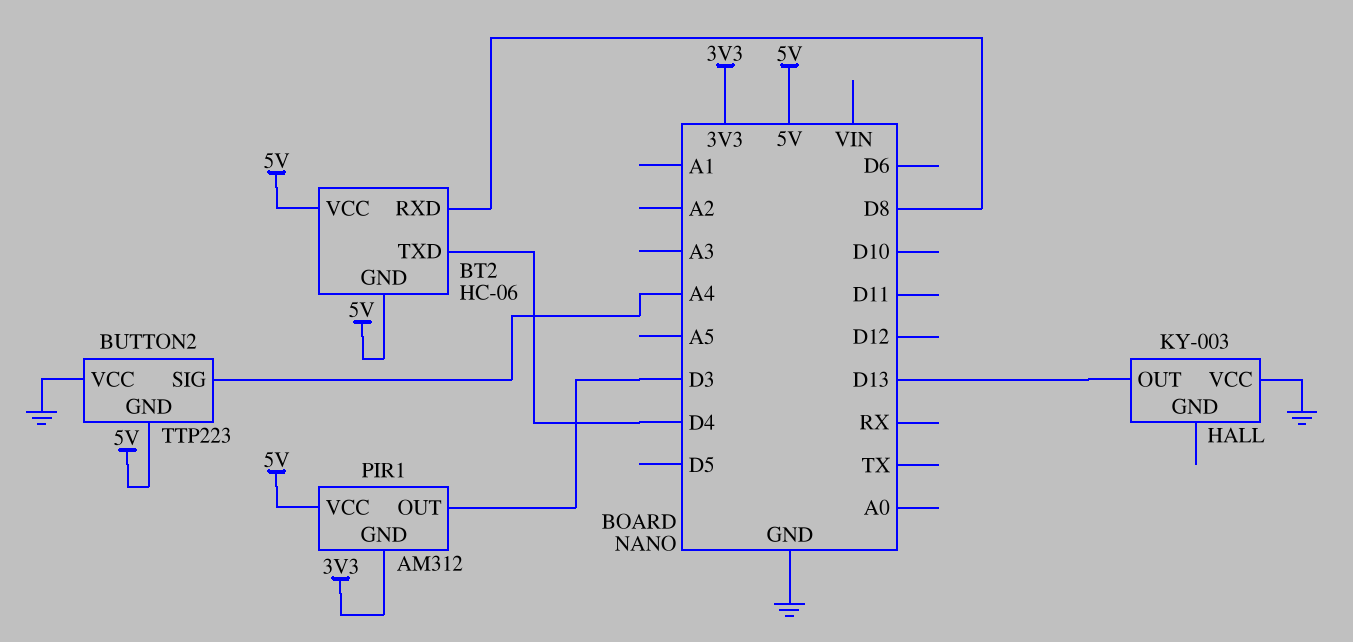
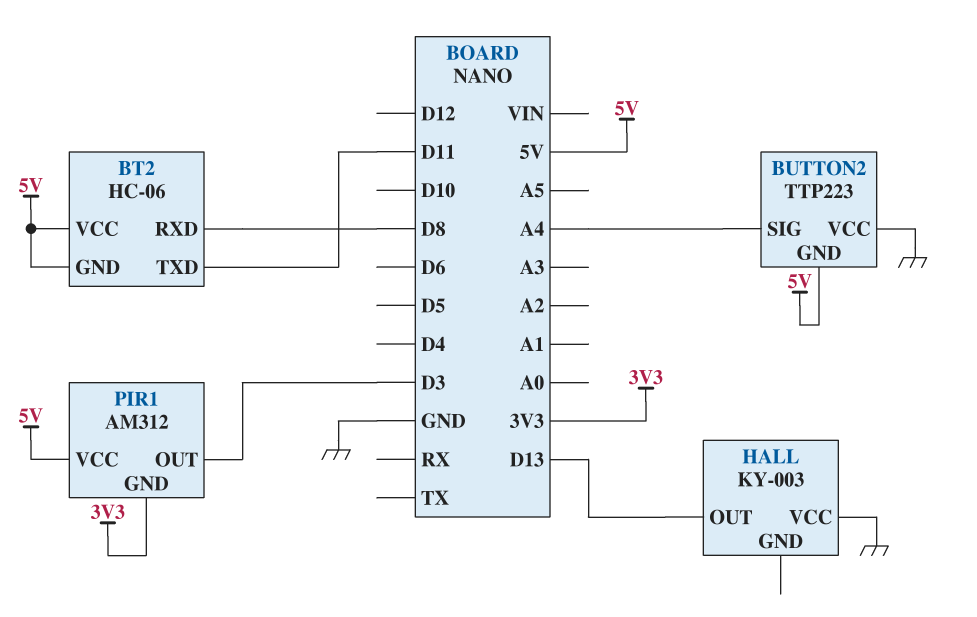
BT2 pin TXD: D4 -> D11

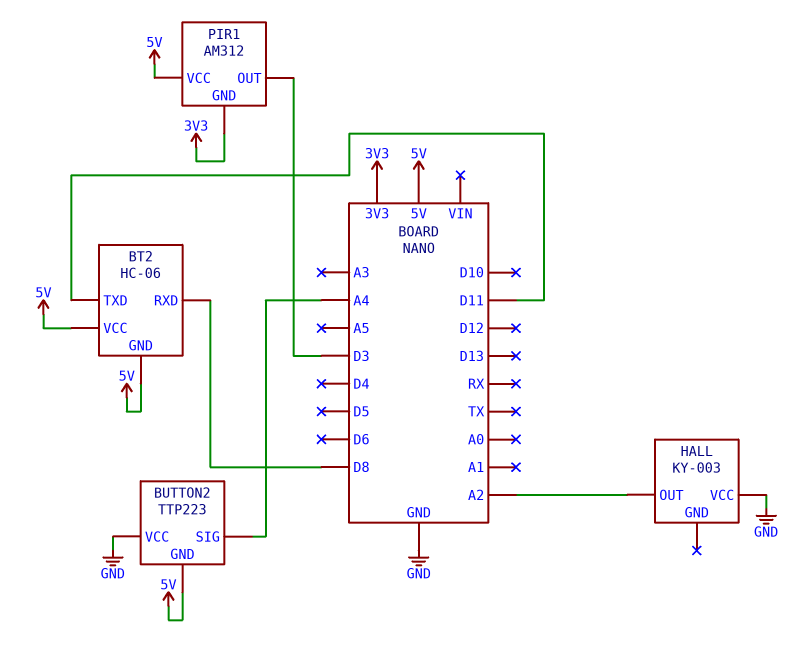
HALL pin OUT: D13 -> A2

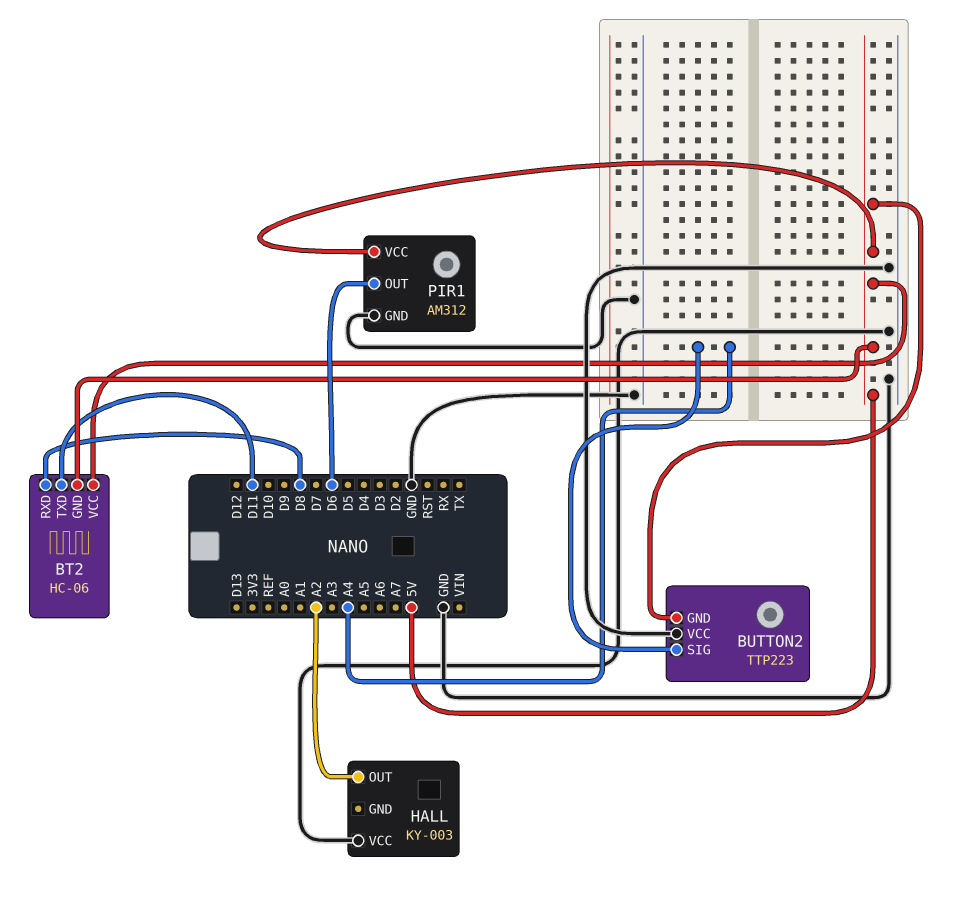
PIR1 pin GND: 3V3 -> GND
PIR1 pin OUT: D3 -> D6

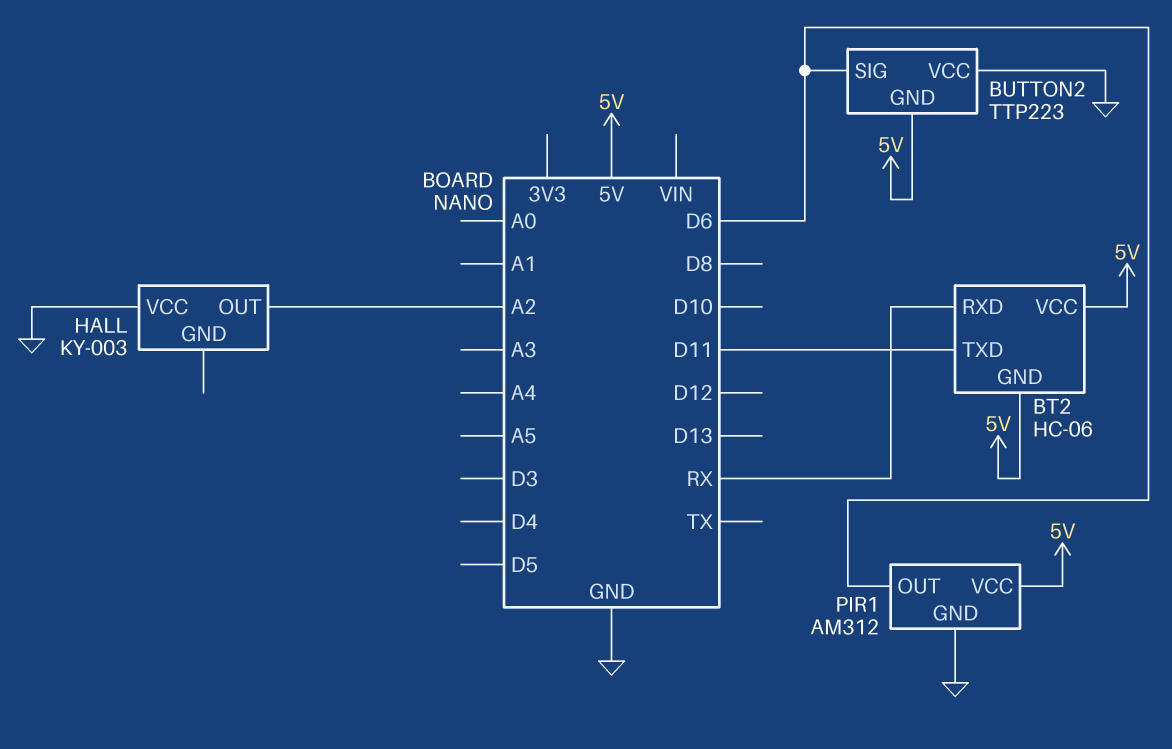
BT2 pin RXD: D8 -> RX
BUTTON2 pin SIG: A4 -> D6

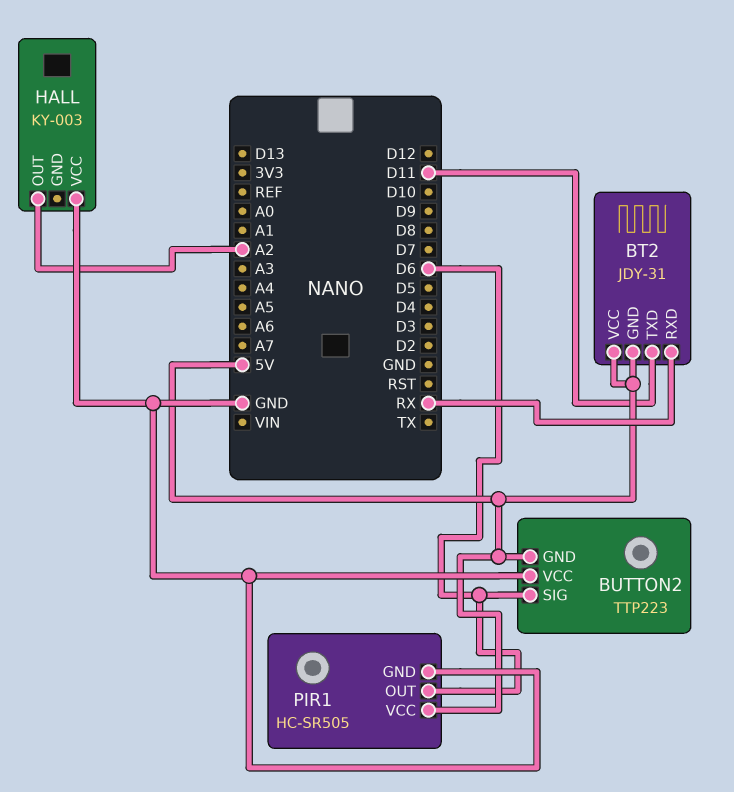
BT2: HC-06 -> JDY-31
PIR1: AM312 -> HC-SR505

